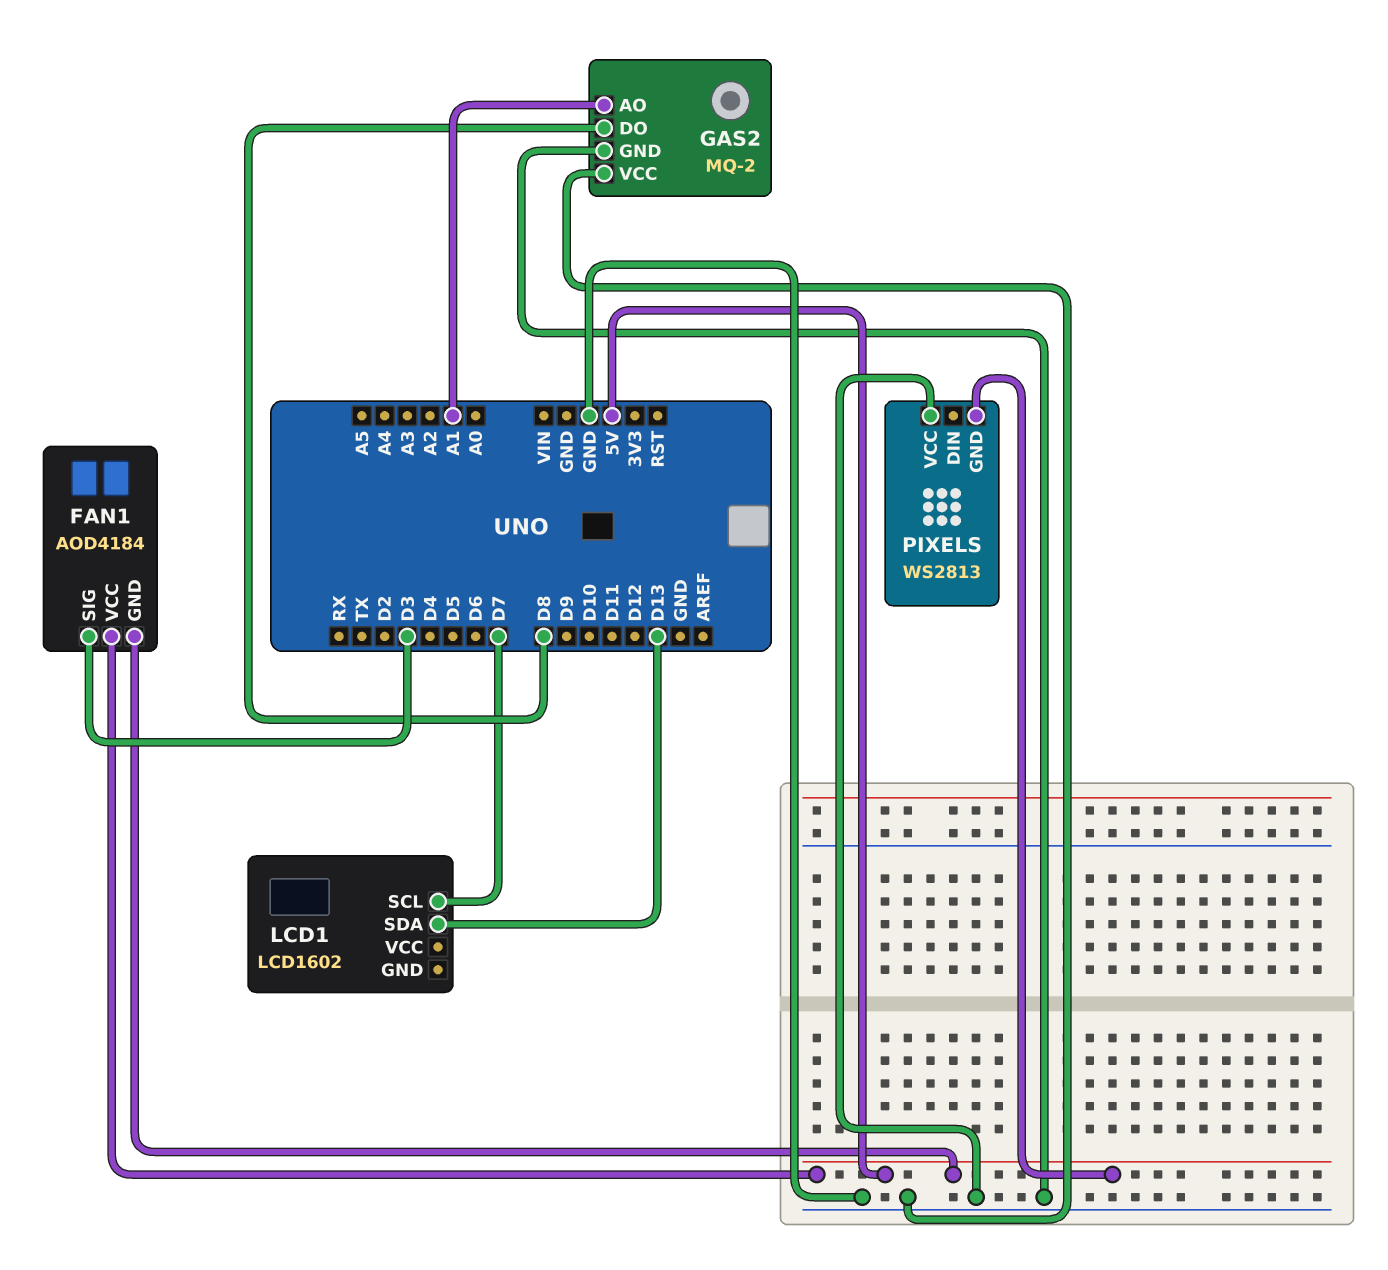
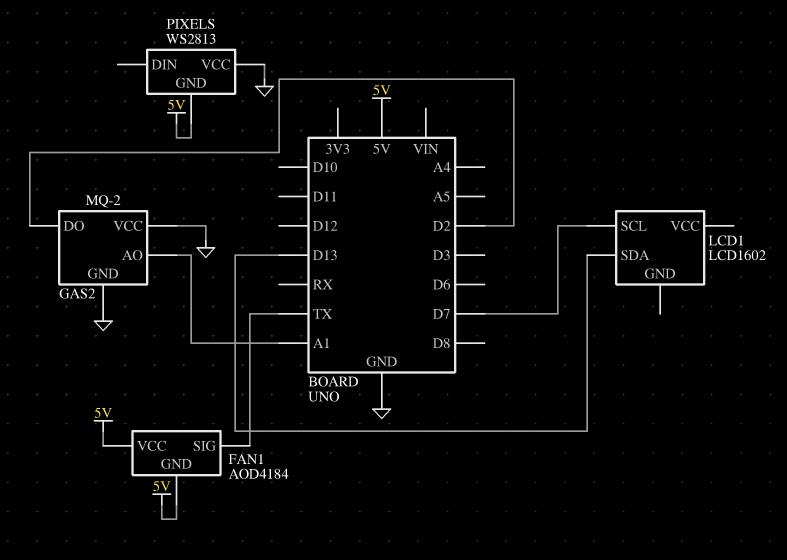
FAN1 pin SIG: D3 -> TX
GAS2 pin DO: D8 -> D2

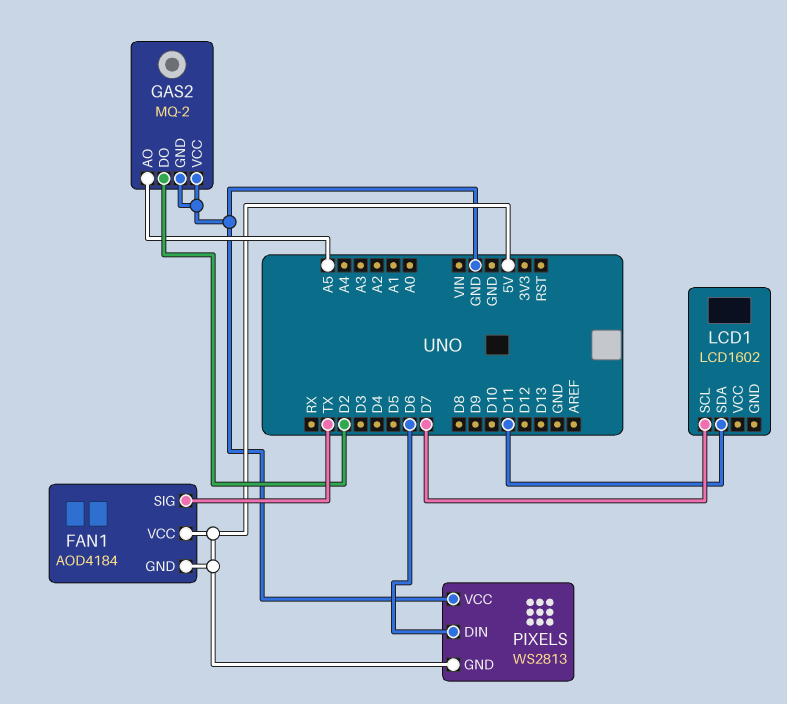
GAS2 pin AO: A1 -> A5
LCD1 pin SDA: D13 -> D11
PIXELS pin DIN: none -> D6

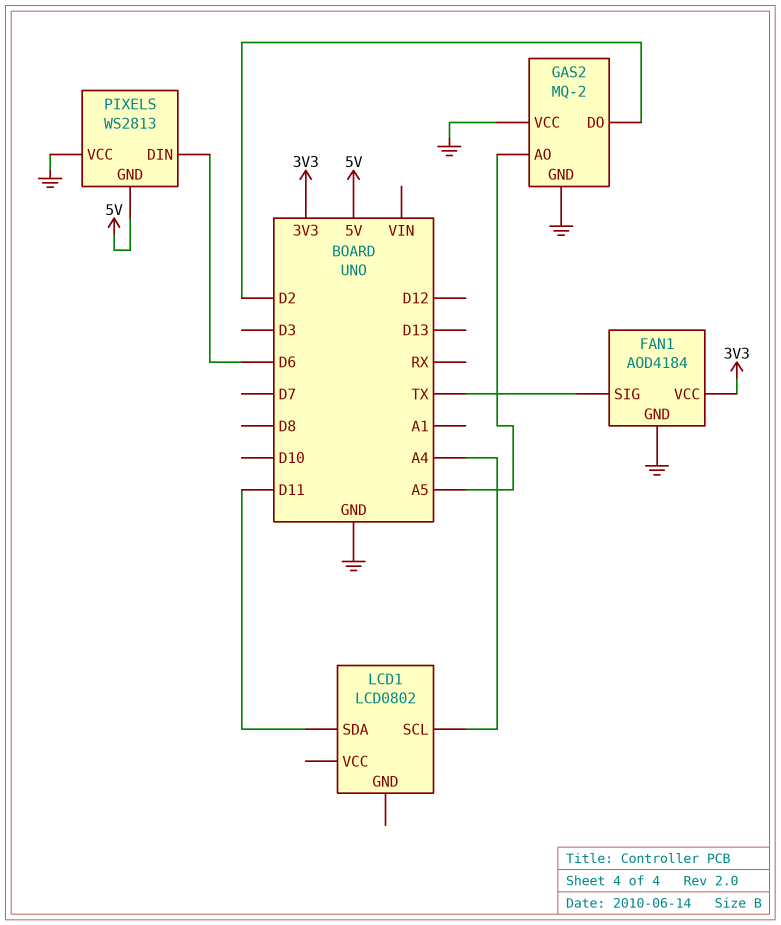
FAN1 pin GND: 5V -> GND
FAN1 pin VCC: 5V -> 3V3
LCD1: LCD1602 -> LCD0802
LCD1 pin SCL: D7 -> A4

